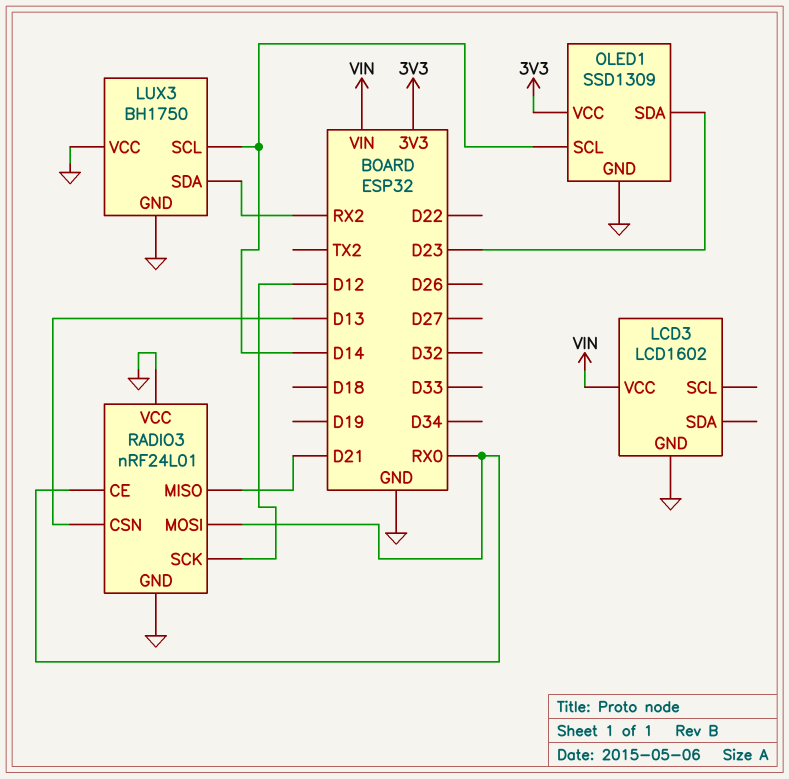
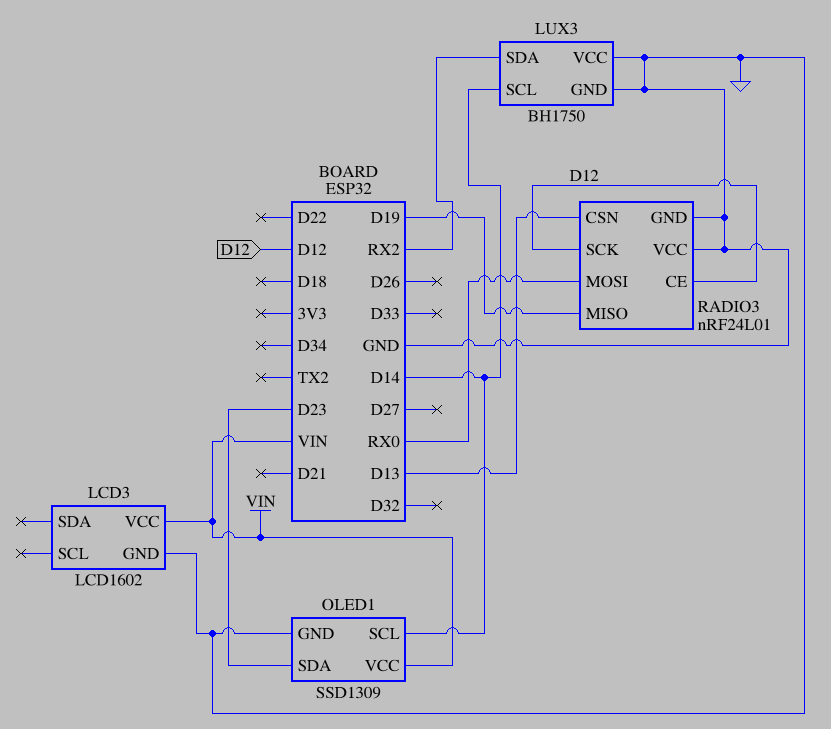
OLED1 pin VCC: 3V3 -> VIN
RADIO3 pin CE: RX0 -> D12
RADIO3 pin MISO: D21 -> D19

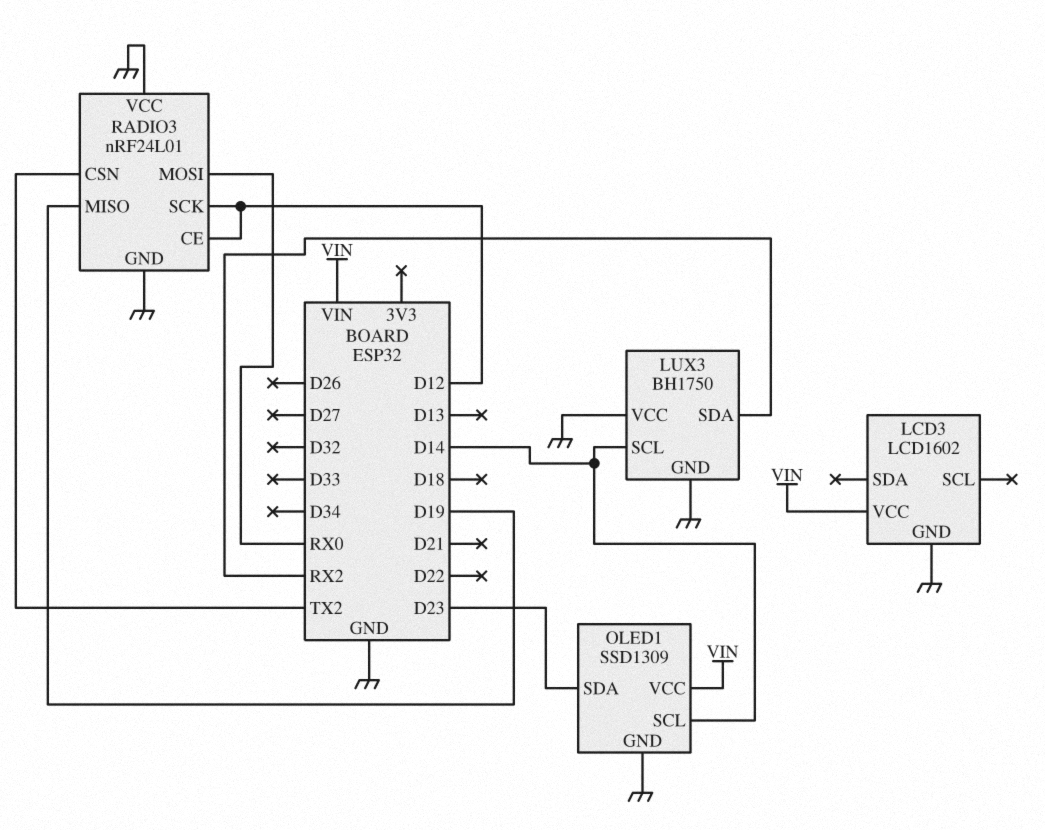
RADIO3 pin CSN: D13 -> TX2

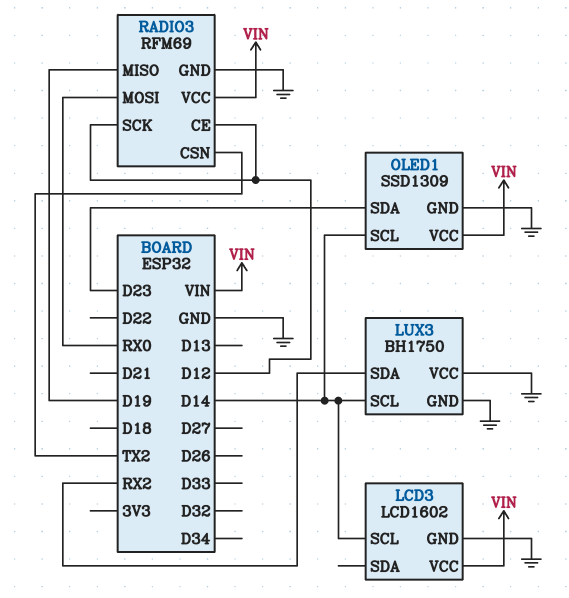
LCD3 pin SCL: none -> D14
RADIO3: nRF24L01 -> RFM69
RADIO3 pin VCC: GND -> VIN

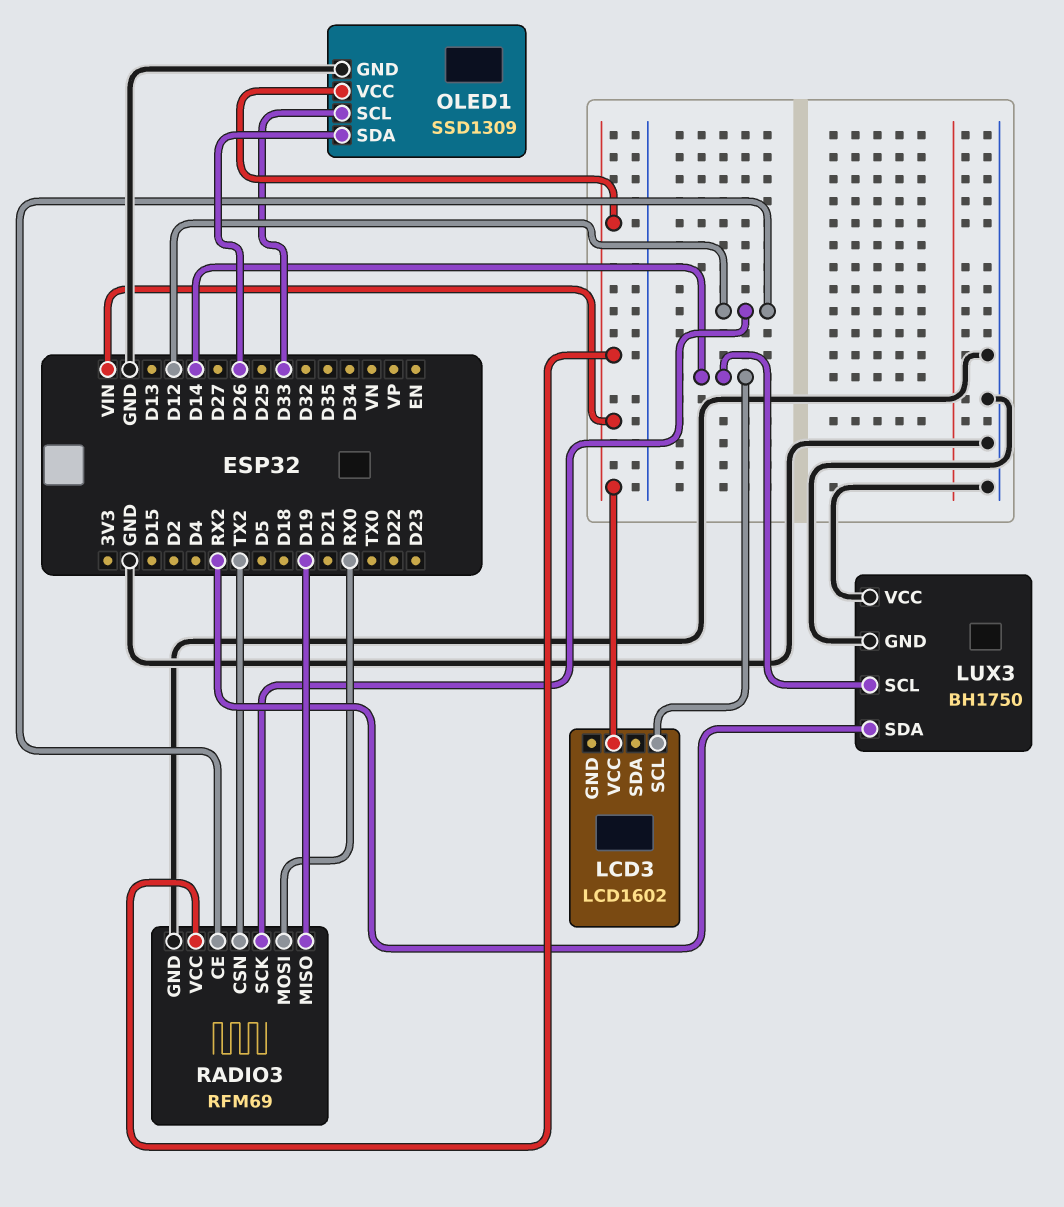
LCD3 pin GND: GND -> none
OLED1 pin SCL: D14 -> D33
OLED1 pin SDA: D23 -> D26

